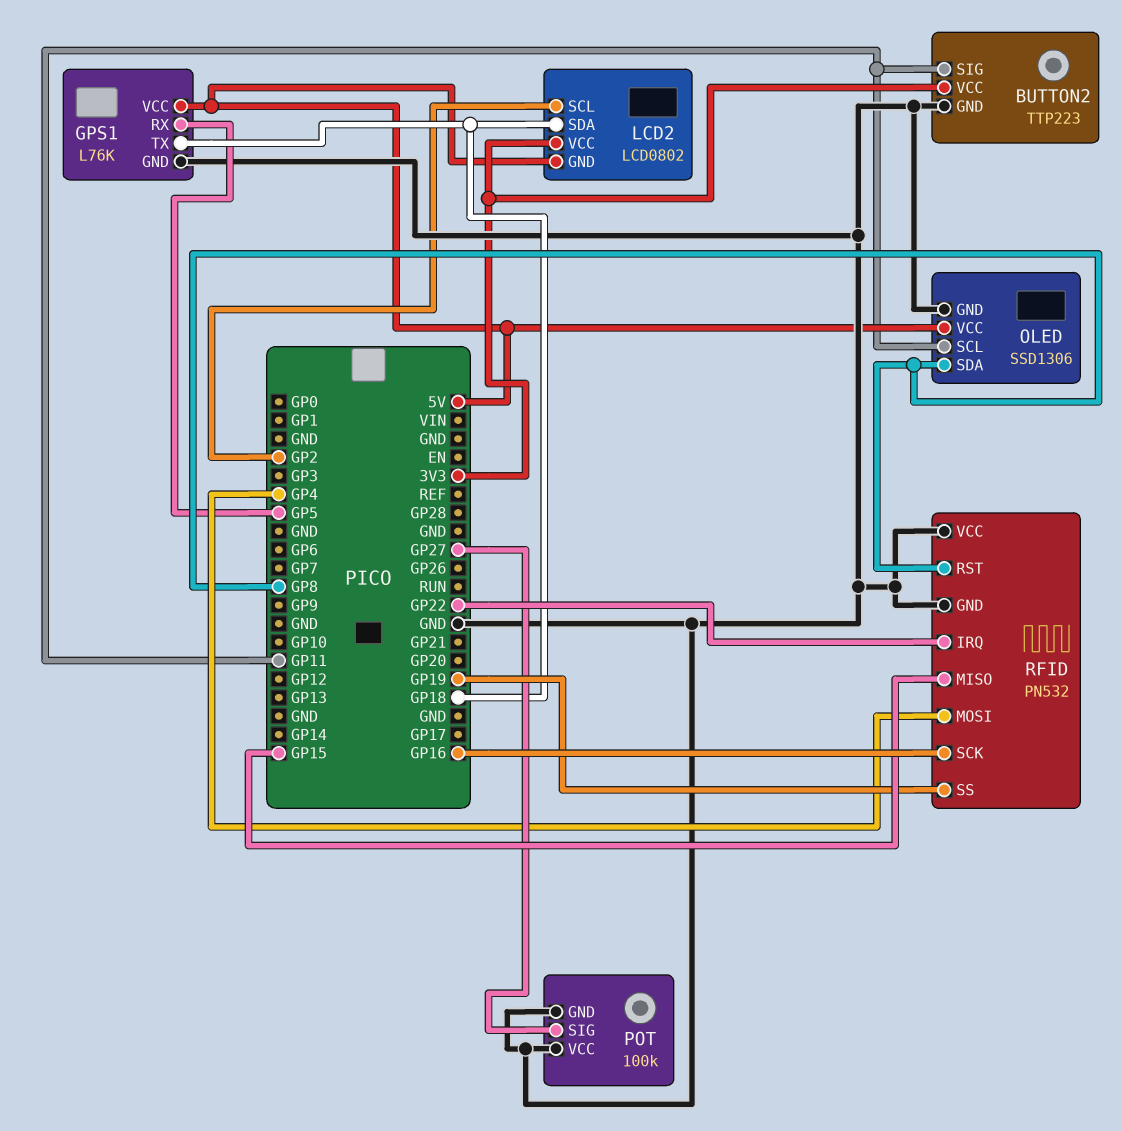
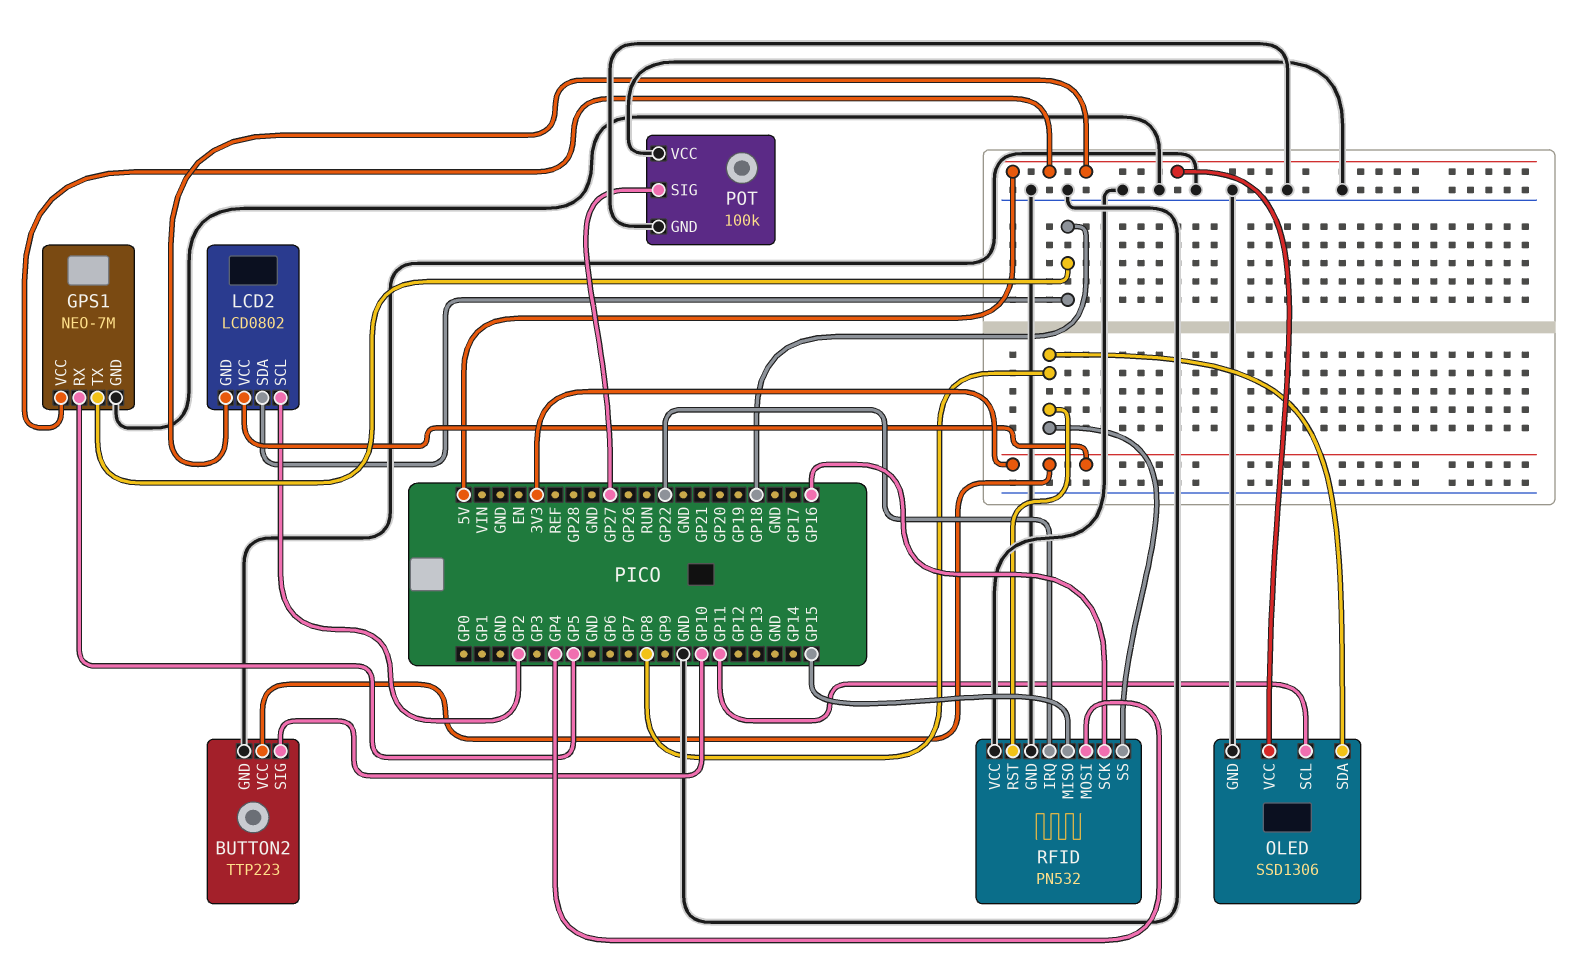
BUTTON2 pin SIG: GP11 -> GP10
GPS1: L76K -> NEO-7M
RFID pin SS: GP19 -> GP8

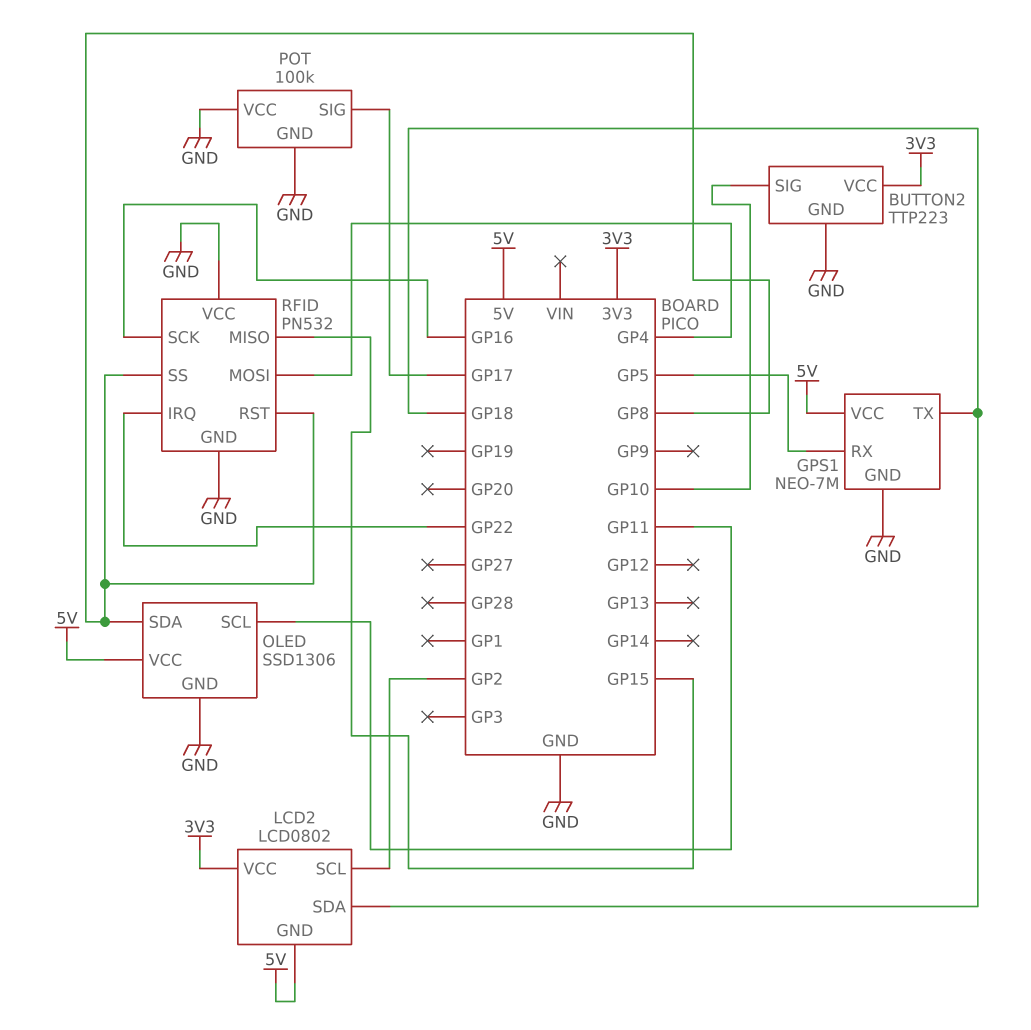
POT pin SIG: GP27 -> GP17

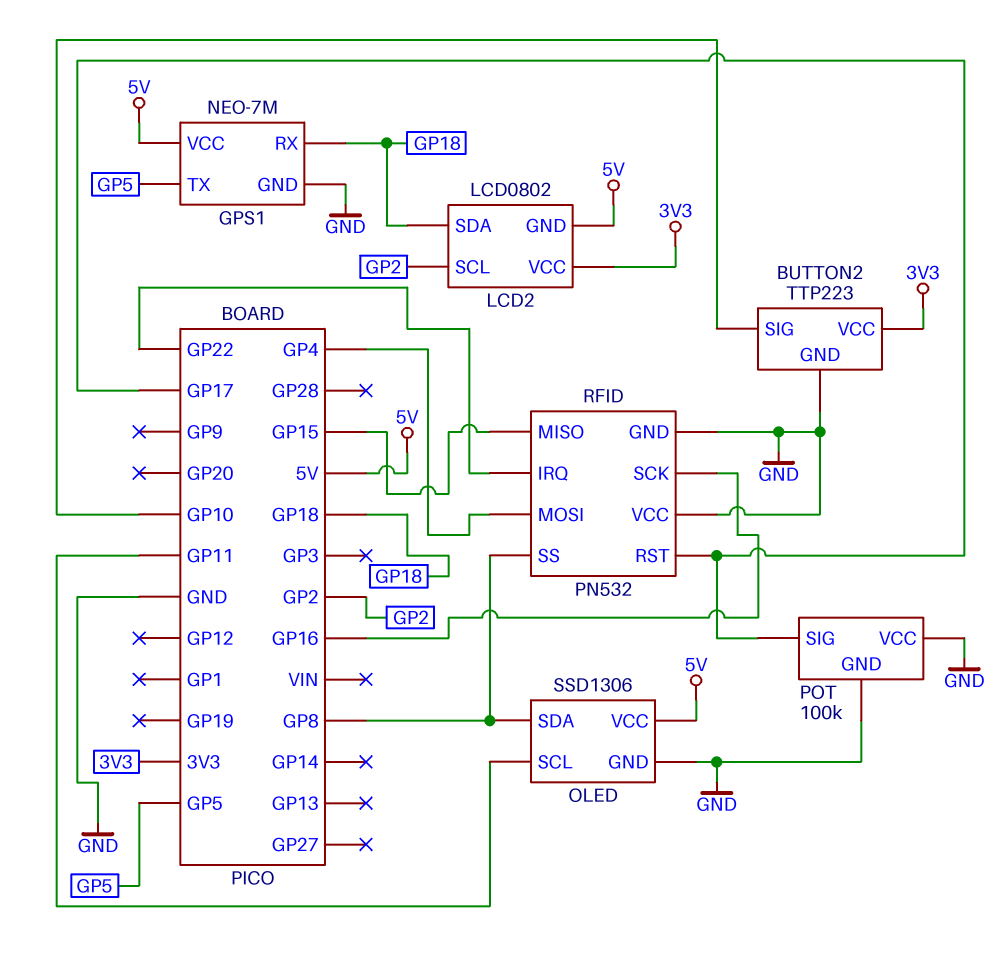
GPS1 pin RX: GP5 -> GP18
GPS1 pin TX: GP18 -> GP5
RFID pin RST: GP8 -> GP17

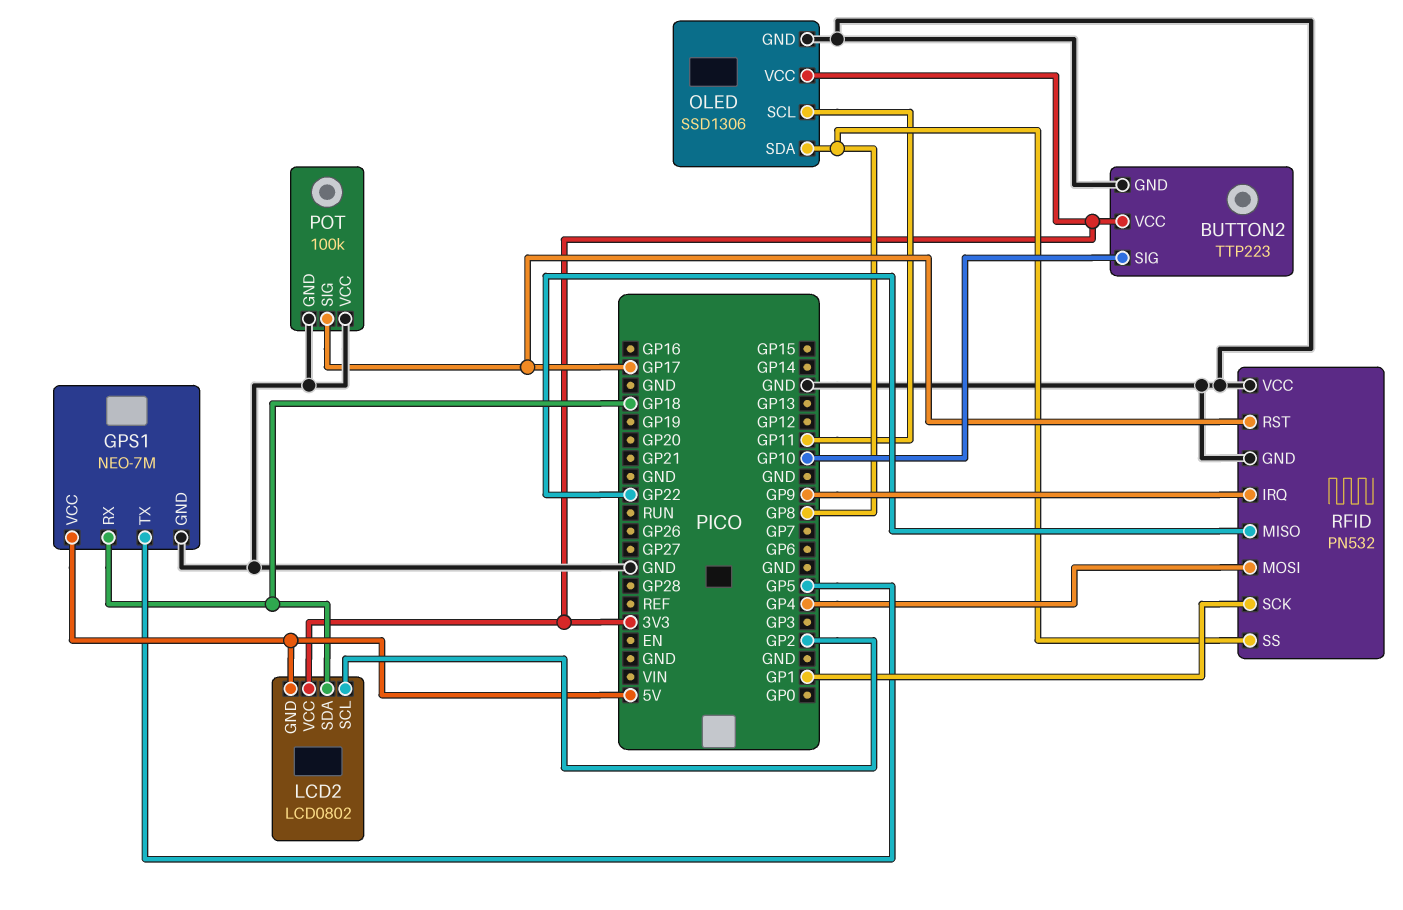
OLED pin VCC: 5V -> 3V3
RFID pin IRQ: GP22 -> GP9
RFID pin MISO: GP15 -> GP22
RFID pin SCK: GP16 -> GP1

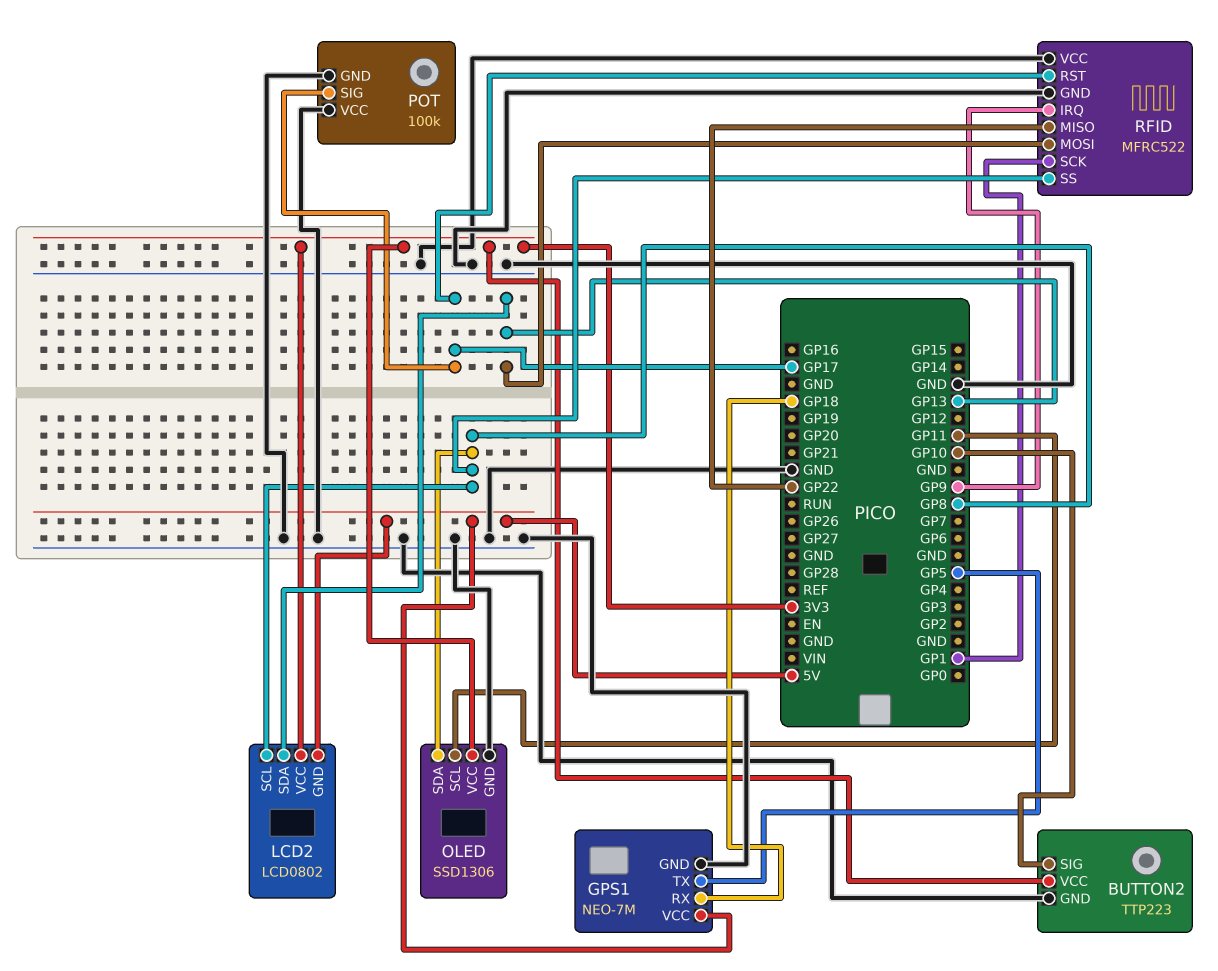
LCD2 pin SCL: GP2 -> GP8
LCD2 pin SDA: GP18 -> GP13
RFID: PN532 -> MFRC522
RFID pin MOSI: GP4 -> GP13

